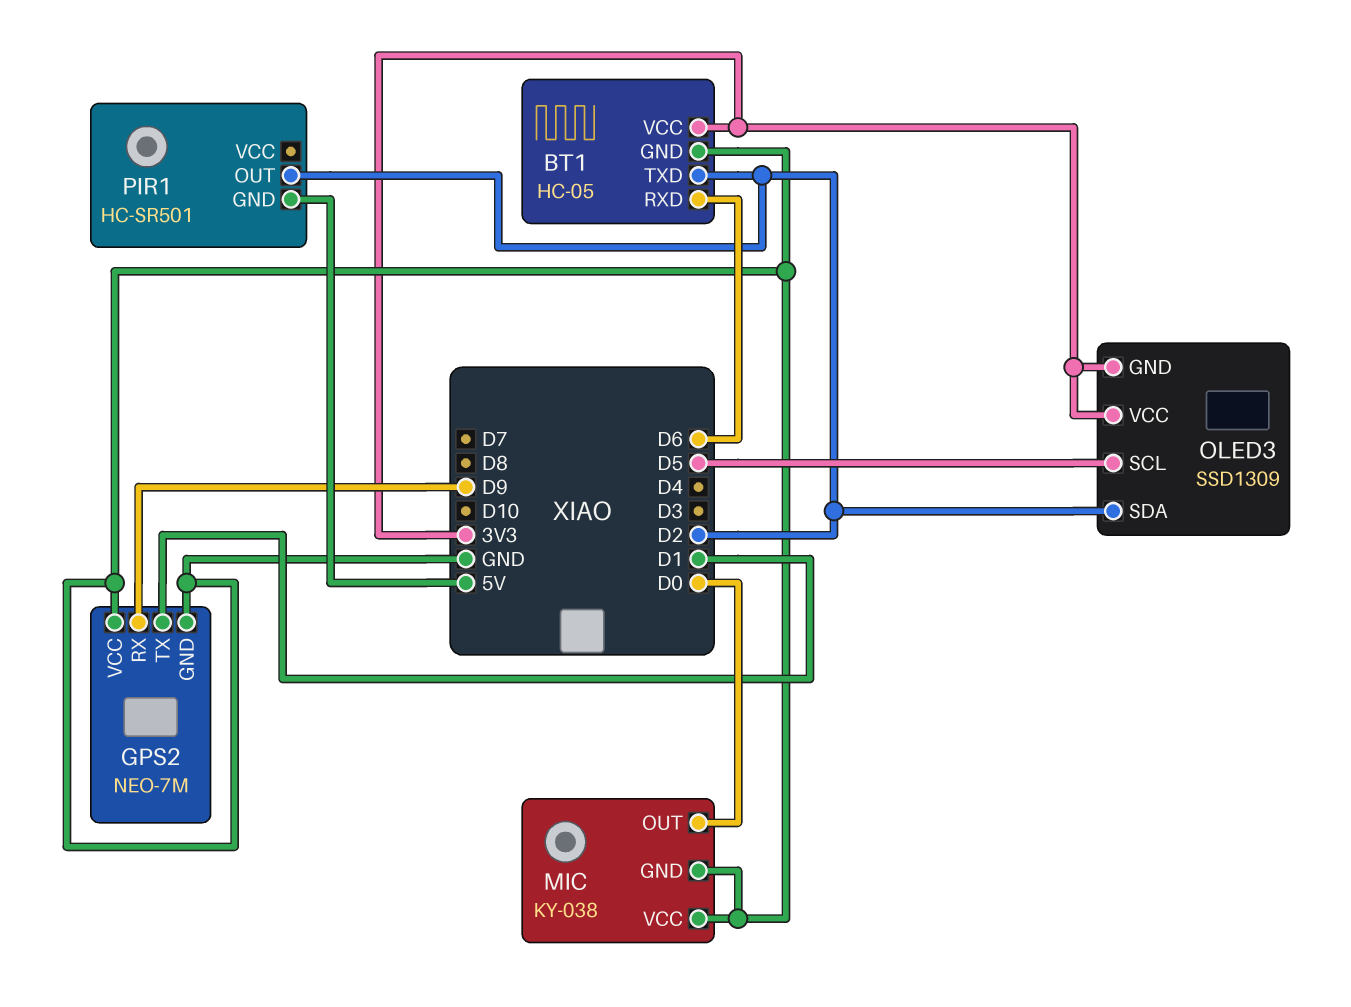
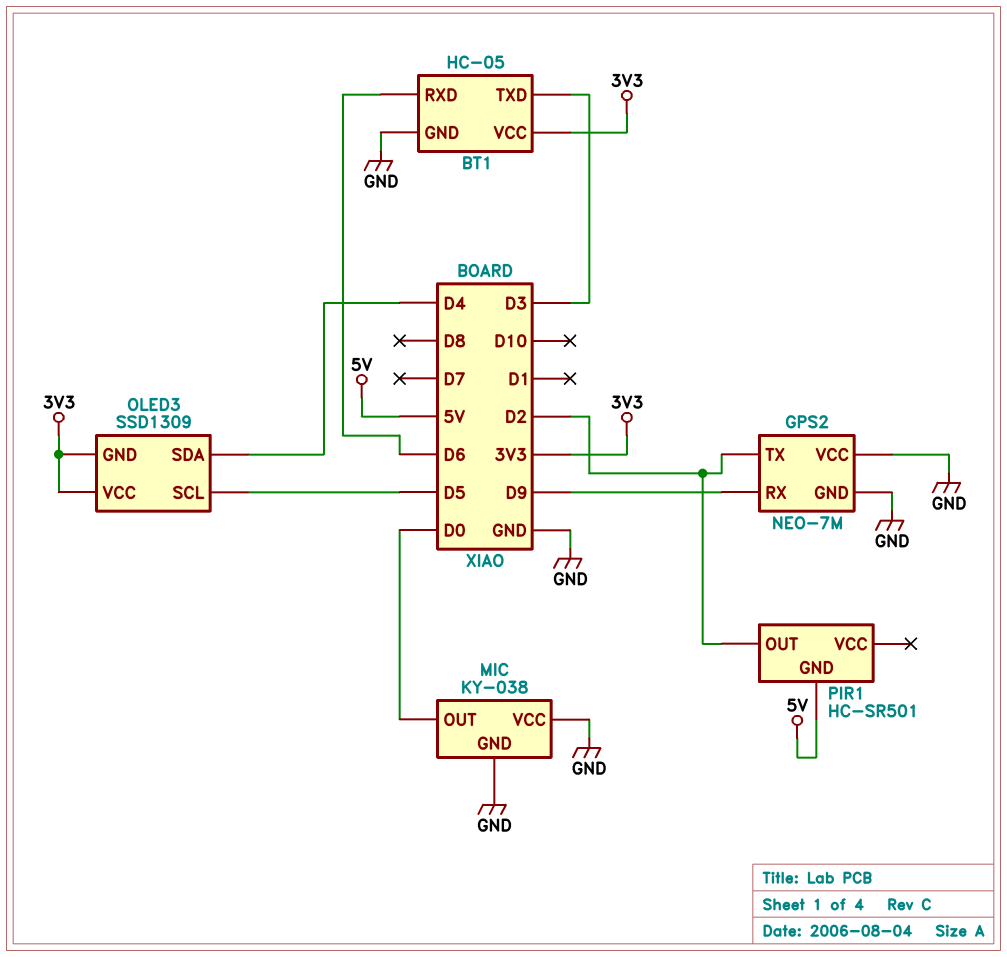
BT1 pin TXD: D2 -> D3
GPS2 pin TX: D1 -> D2
OLED3 pin SDA: D2 -> D4

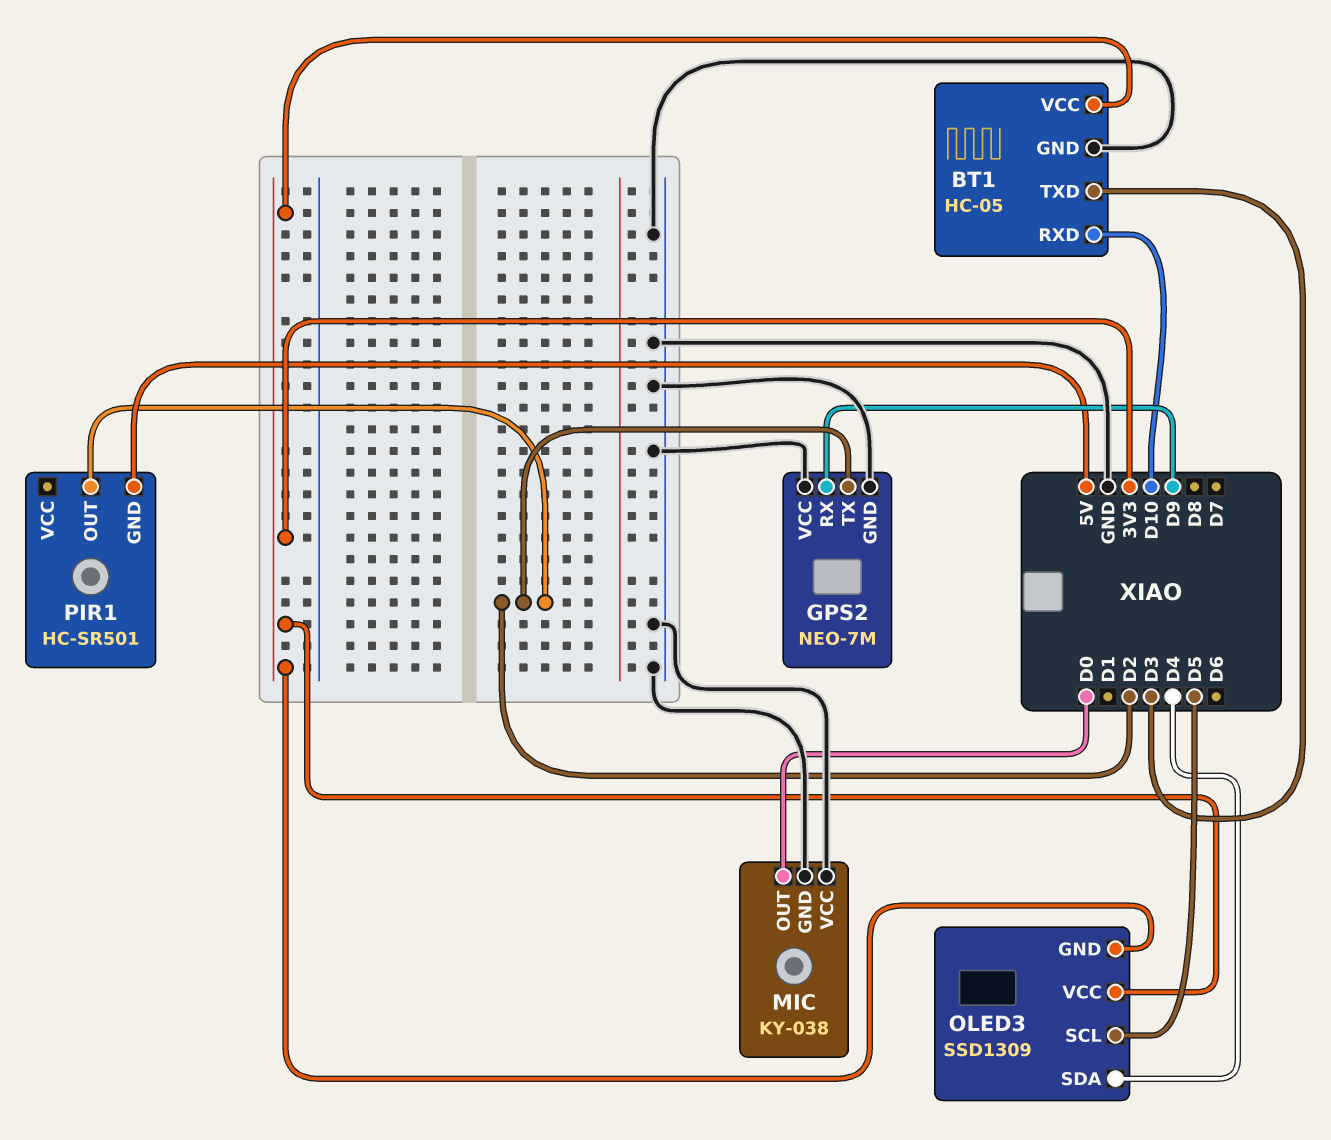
BT1 pin RXD: D6 -> D10

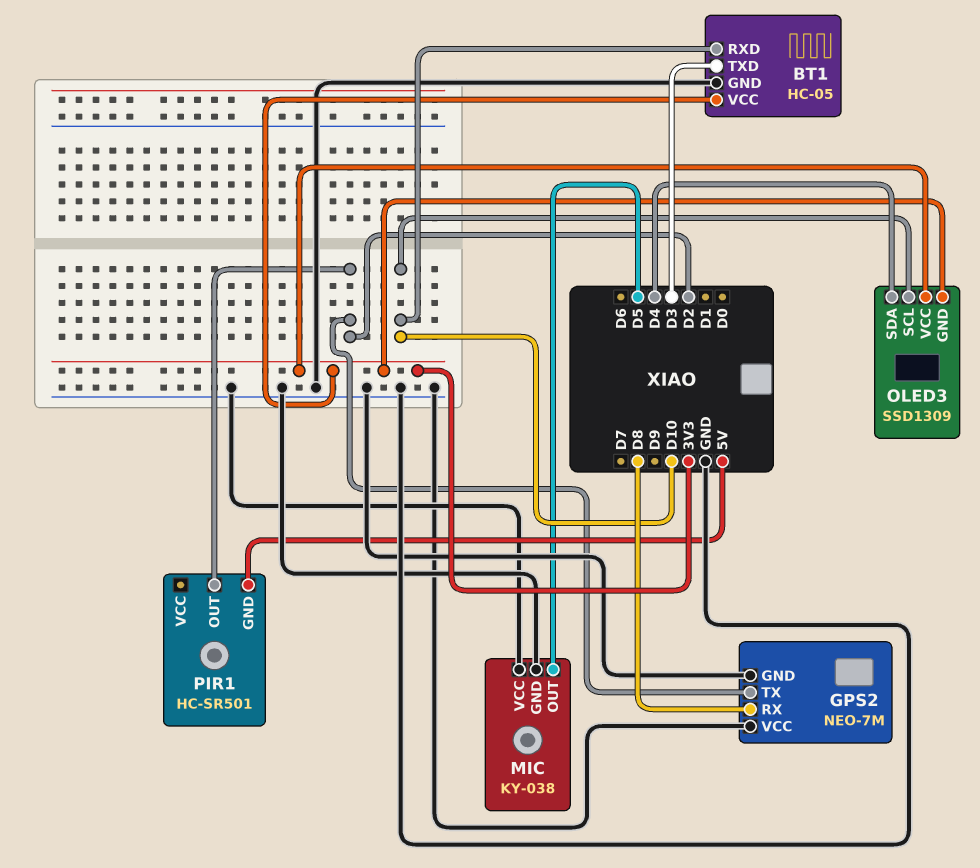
GPS2 pin RX: D9 -> D8
MIC pin OUT: D0 -> D5
OLED3 pin SCL: D5 -> D10

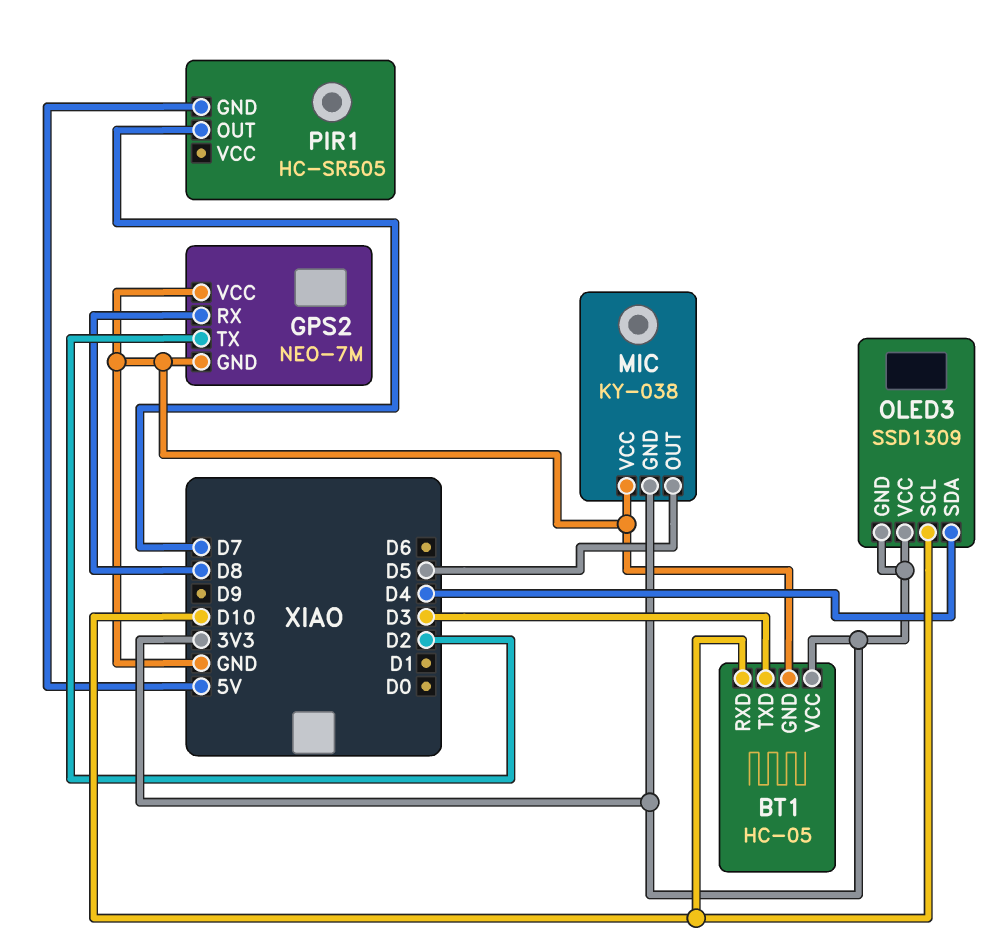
MIC pin GND: GND -> 3V3
PIR1: HC-SR501 -> HC-SR505
PIR1 pin OUT: D2 -> D7

